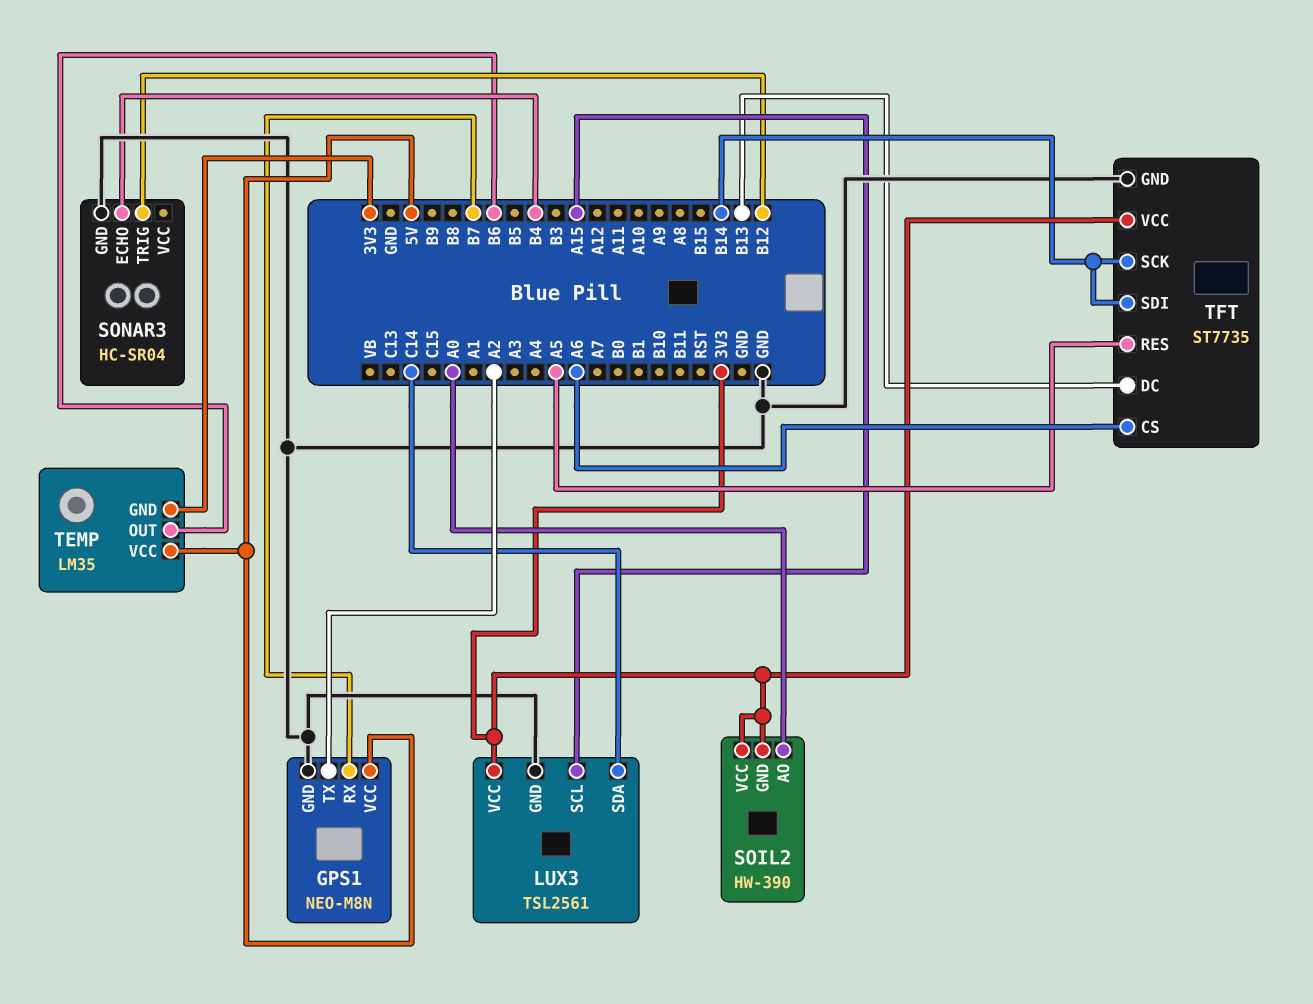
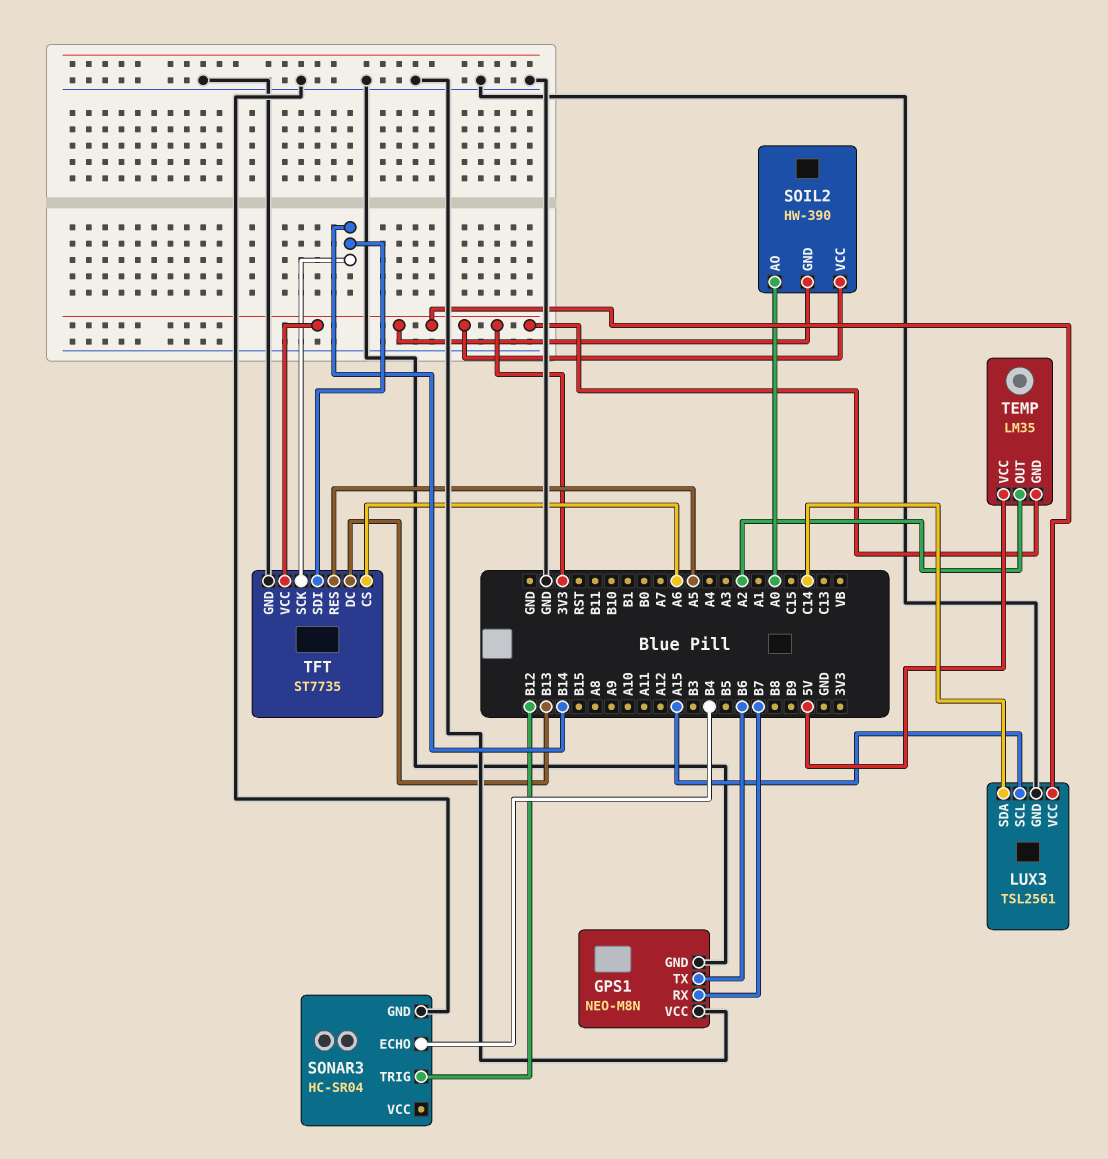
GPS1 pin TX: A2 -> B6
GPS1 pin VCC: 5V -> GND
TEMP pin OUT: B6 -> A2

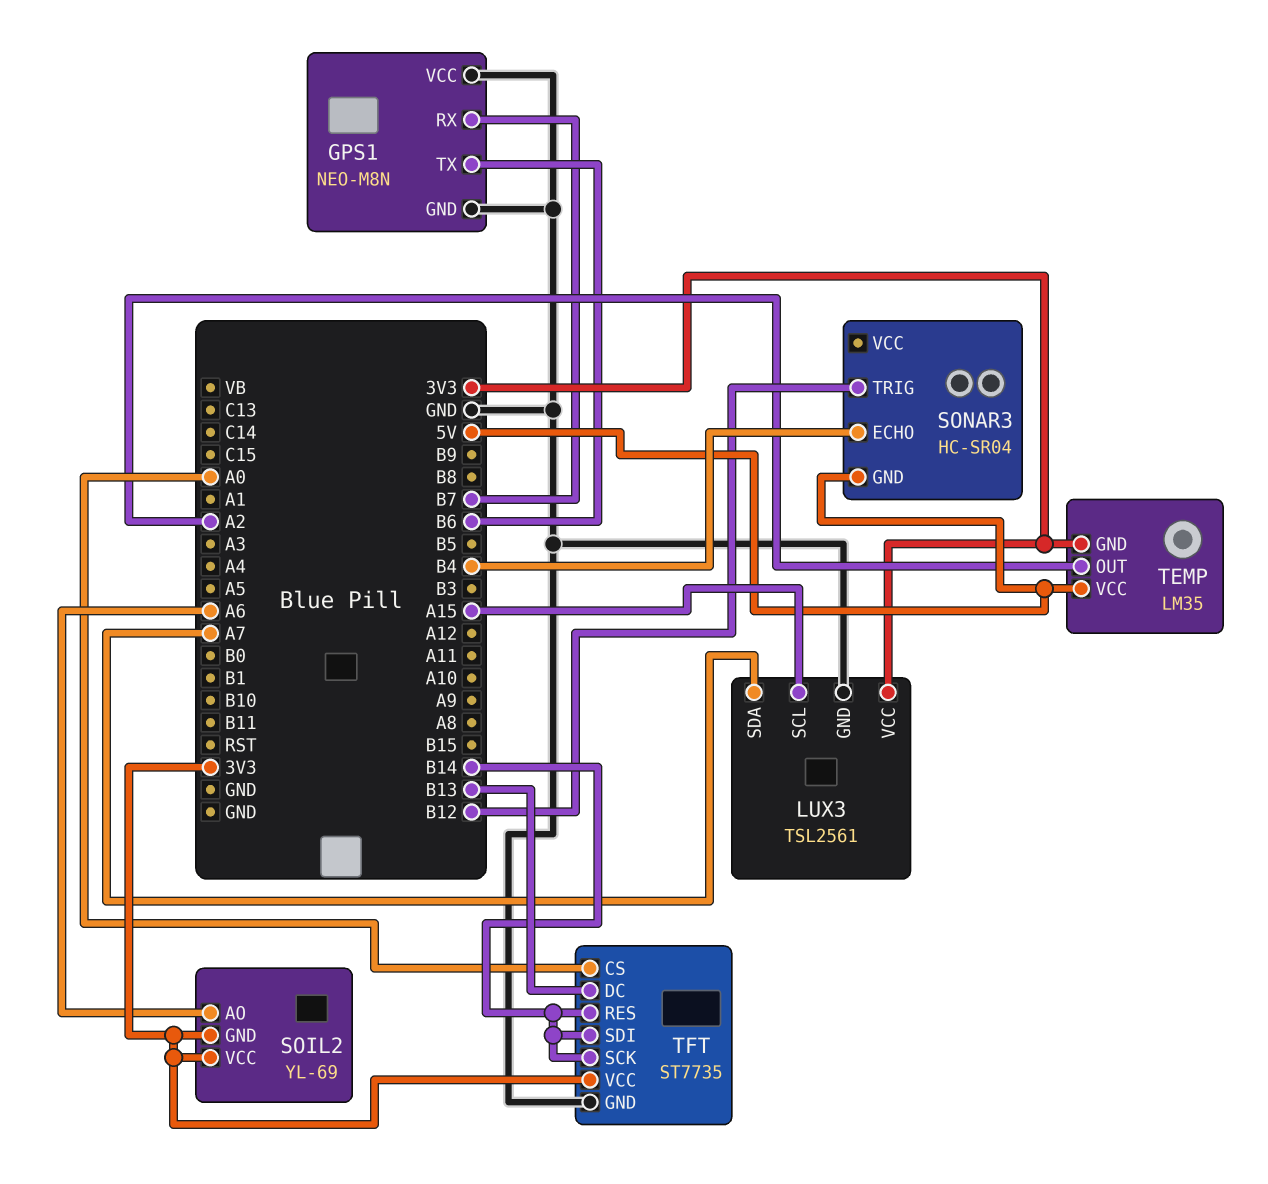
LUX3 pin SDA: C14 -> A7
SOIL2: HW-390 -> YL-69
SOIL2 pin AO: A0 -> A6
SONAR3 pin GND: GND -> 5V
TFT pin CS: A6 -> A0
TFT pin RES: A5 -> B14

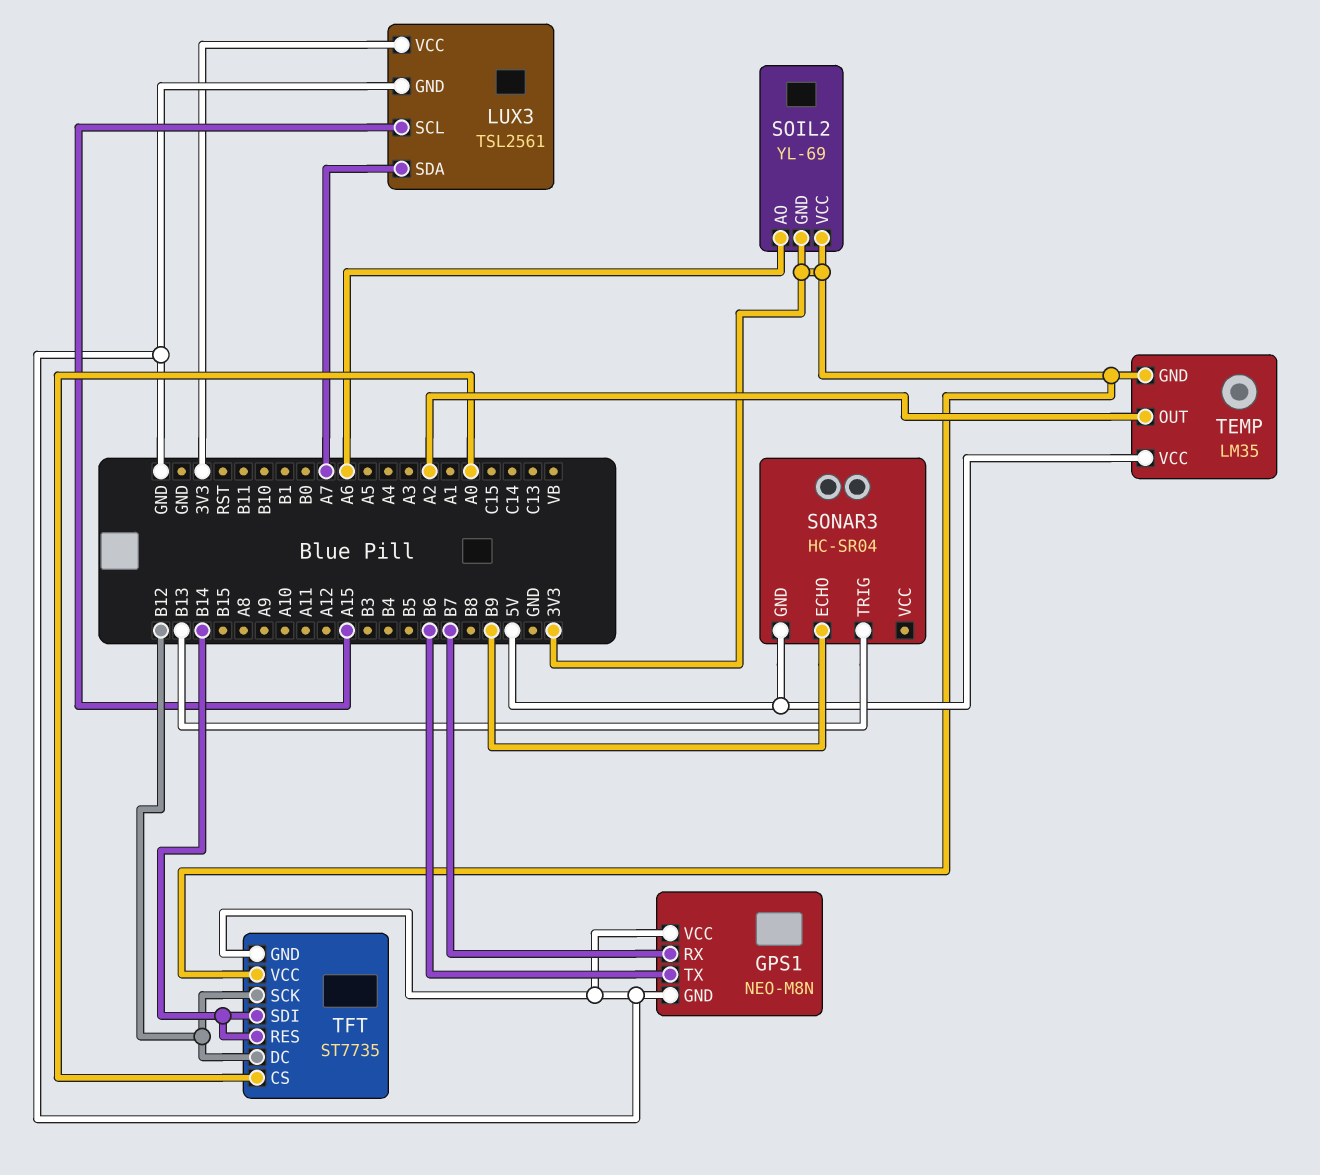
SONAR3 pin ECHO: B4 -> B9
SONAR3 pin TRIG: B12 -> B13
TFT pin DC: B13 -> B12
TFT pin SCK: B14 -> B12

